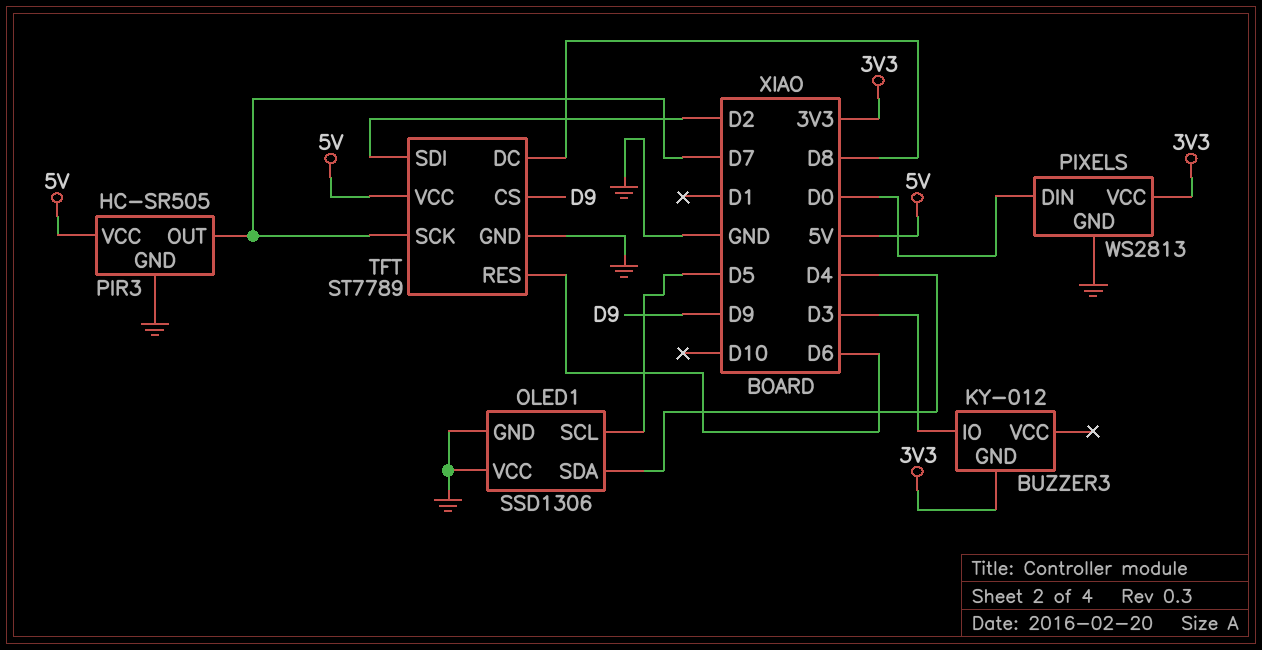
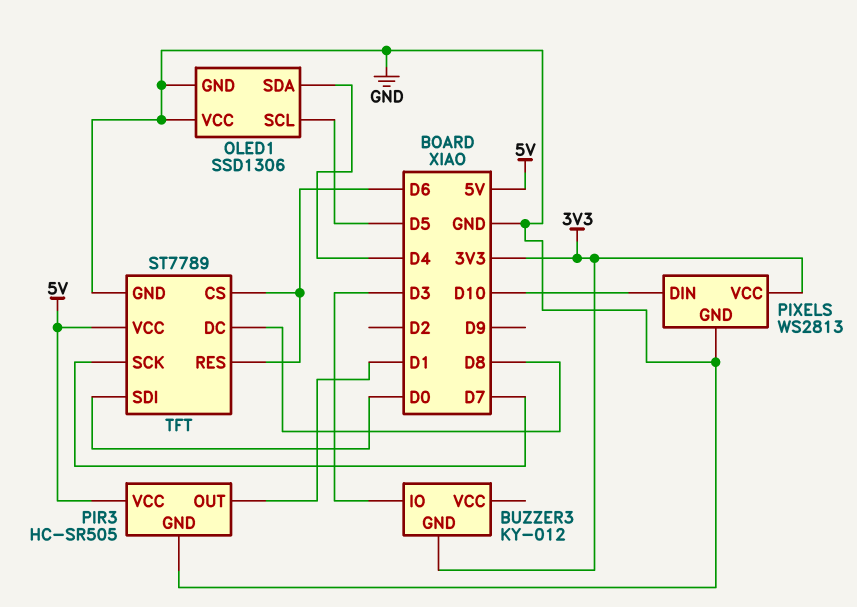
PIR3 pin OUT: D7 -> D1
PIXELS pin DIN: D0 -> D10
TFT pin CS: D9 -> D6
TFT pin SDI: D2 -> D0

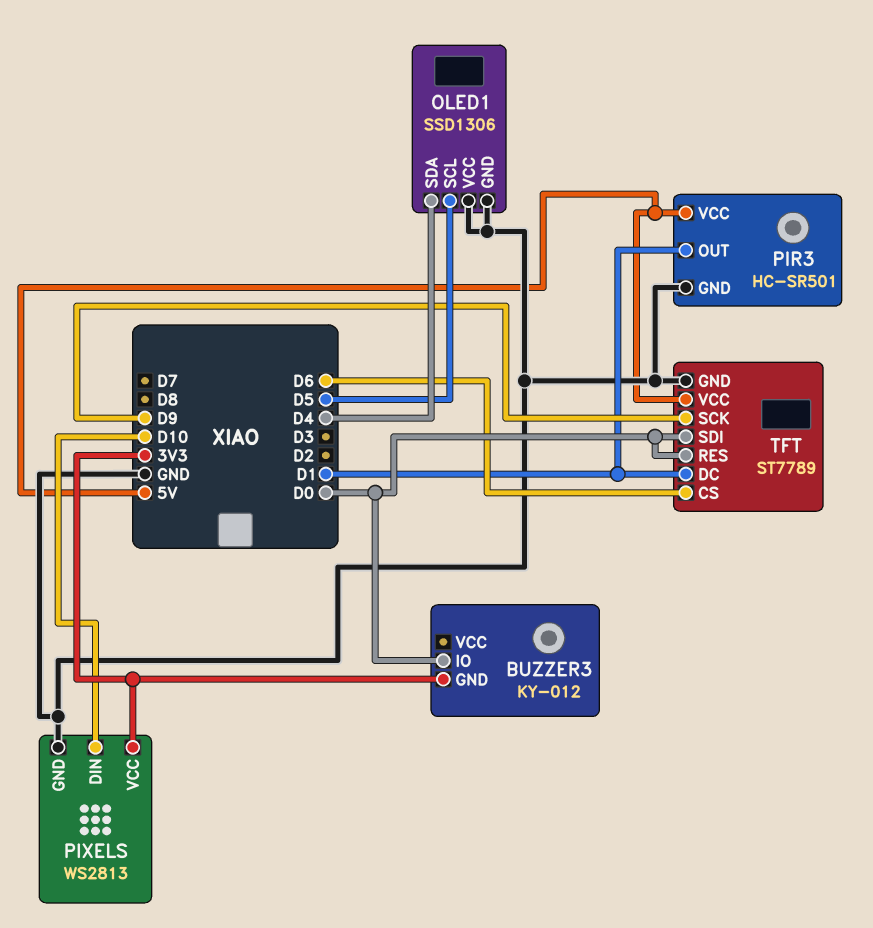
BUZZER3 pin IO: D3 -> D0
PIR3: HC-SR505 -> HC-SR501
TFT pin DC: D8 -> D1
TFT pin RES: D6 -> D0
TFT pin SCK: D7 -> D9

